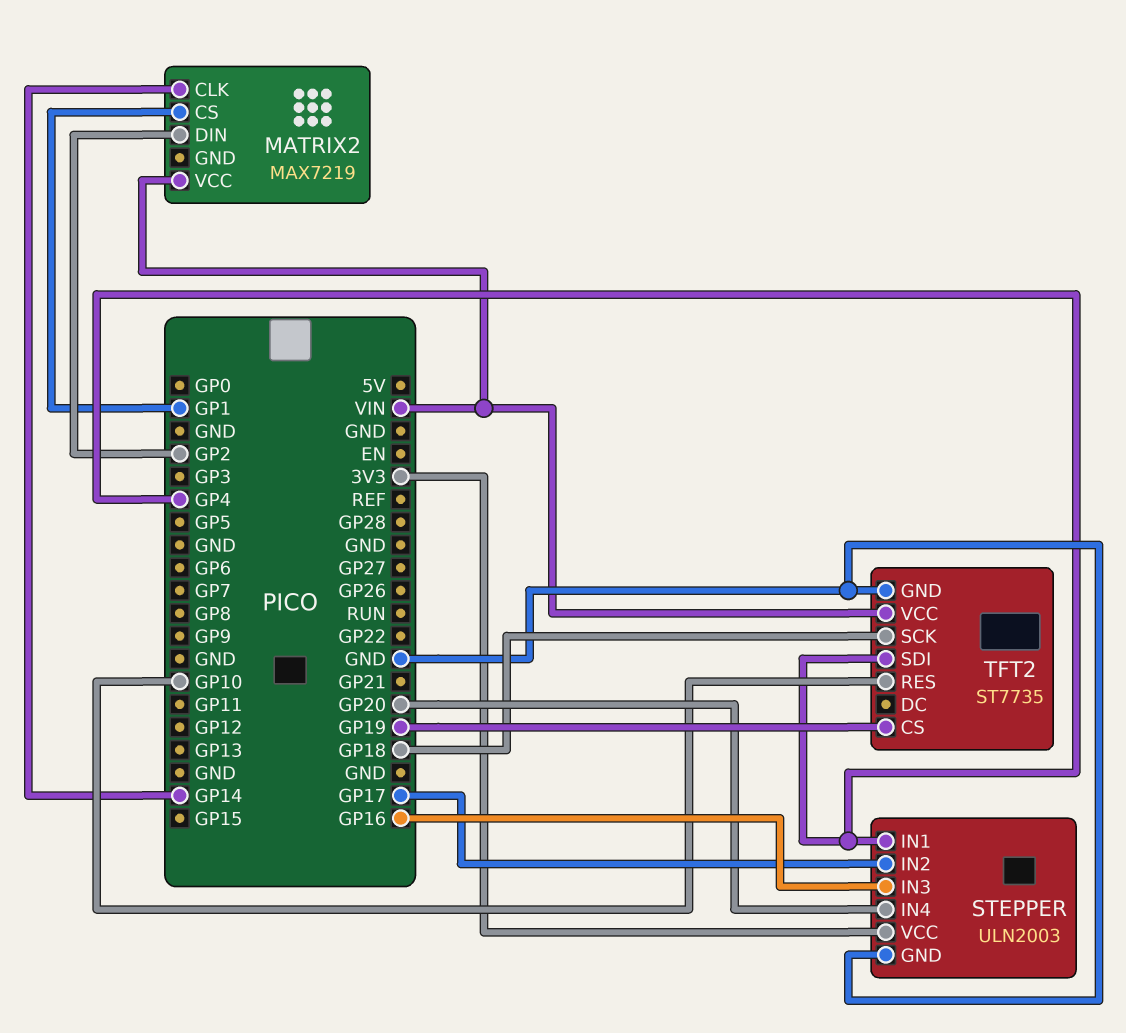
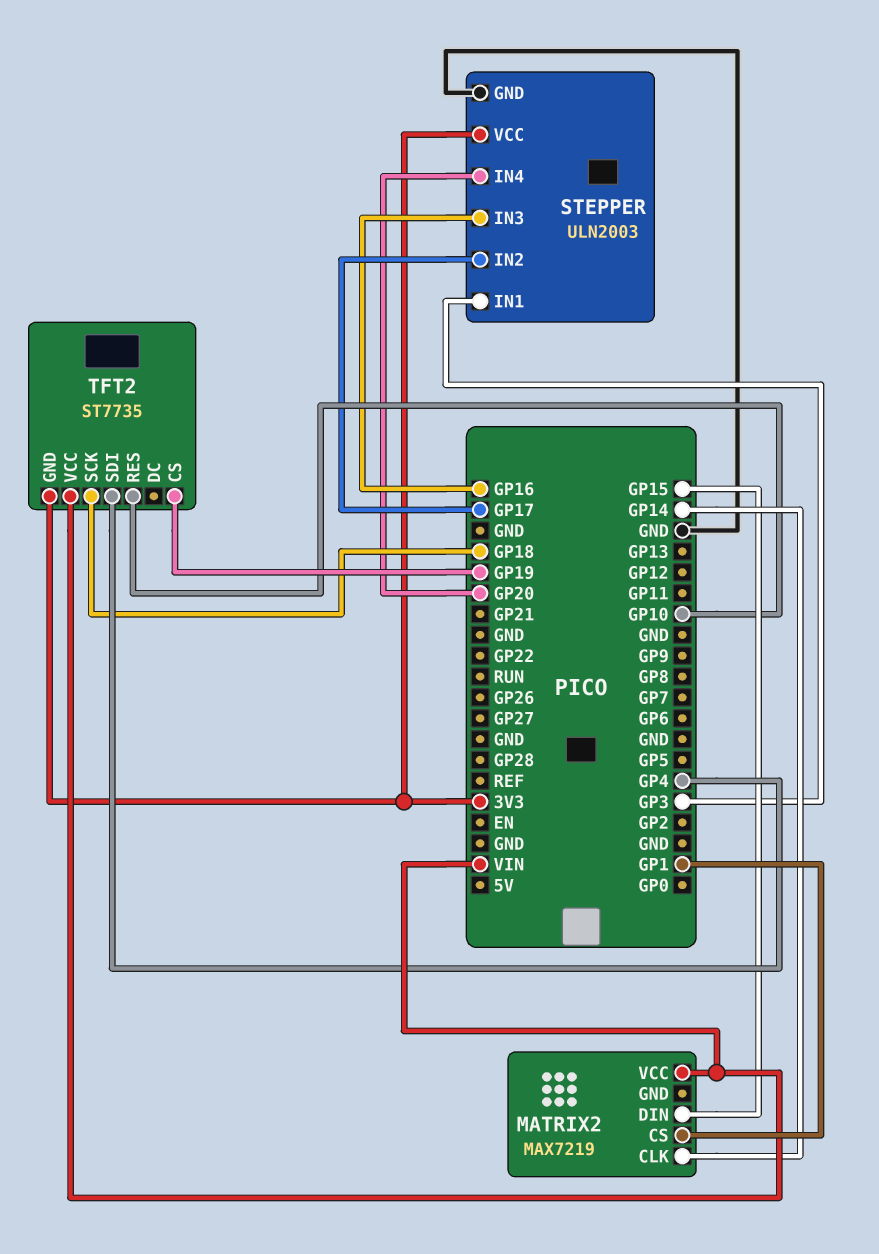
MATRIX2 pin DIN: GP2 -> GP15
STEPPER pin IN1: GP4 -> GP3
TFT2 pin GND: GND -> 3V3

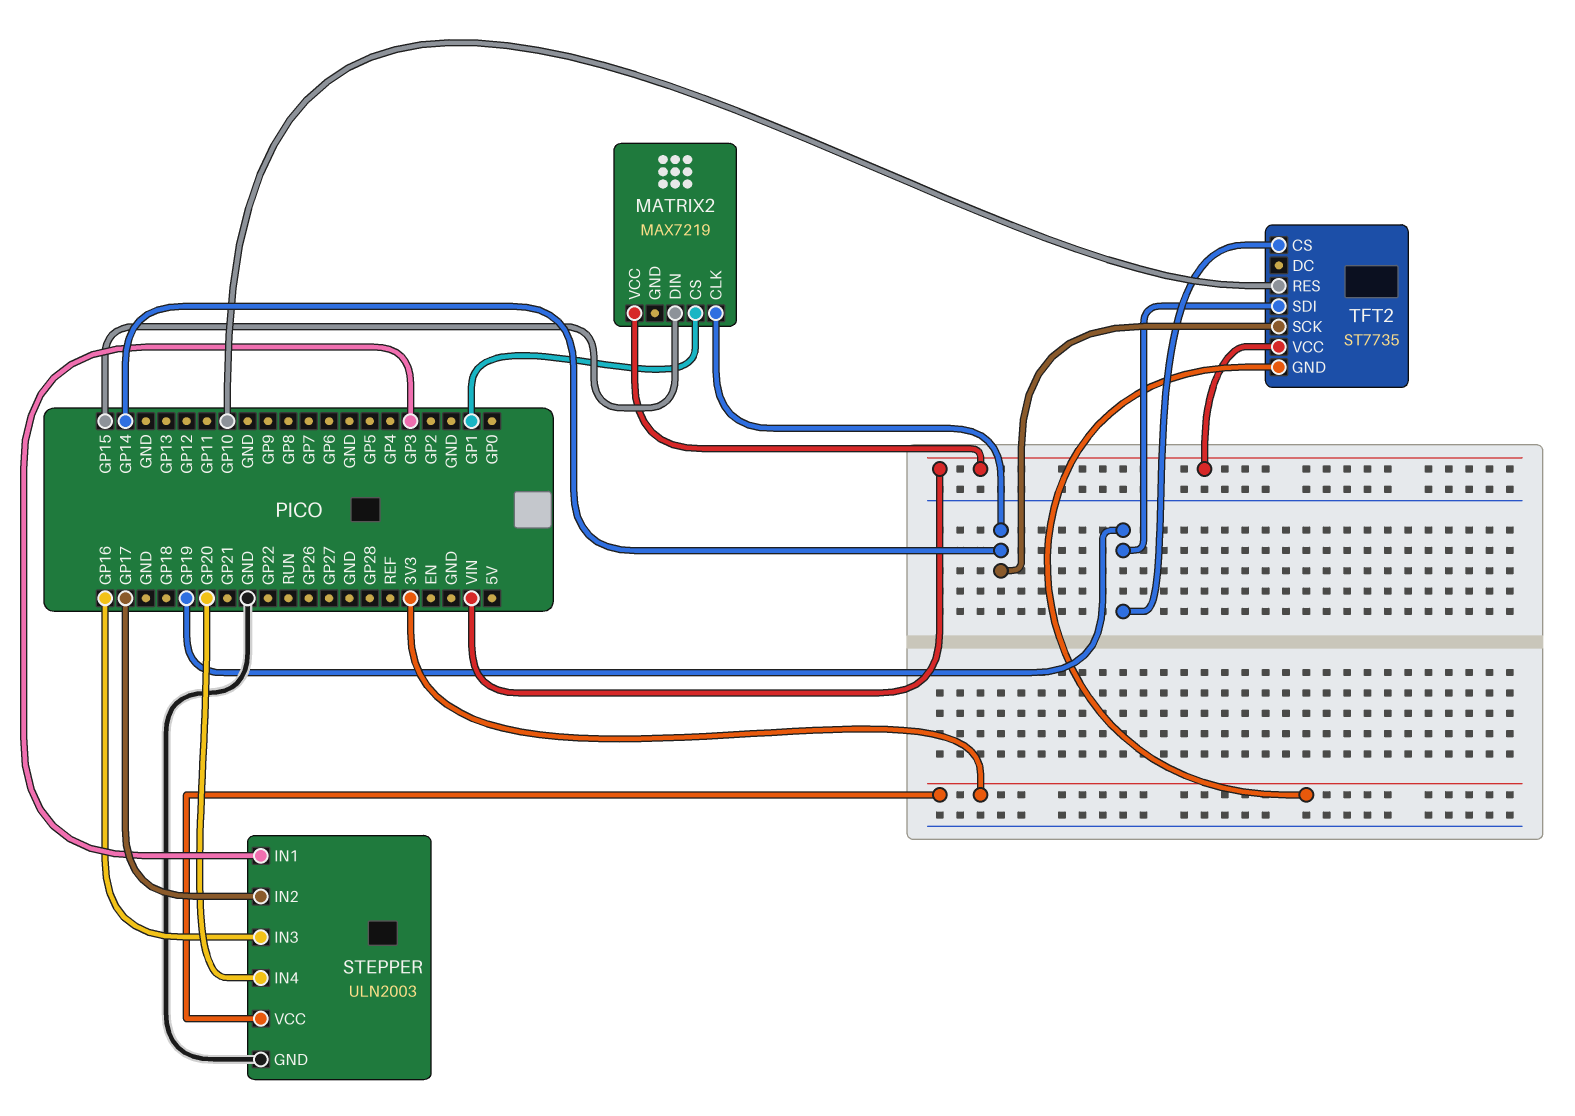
TFT2 pin SCK: GP18 -> GP14
TFT2 pin SDI: GP4 -> GP19

